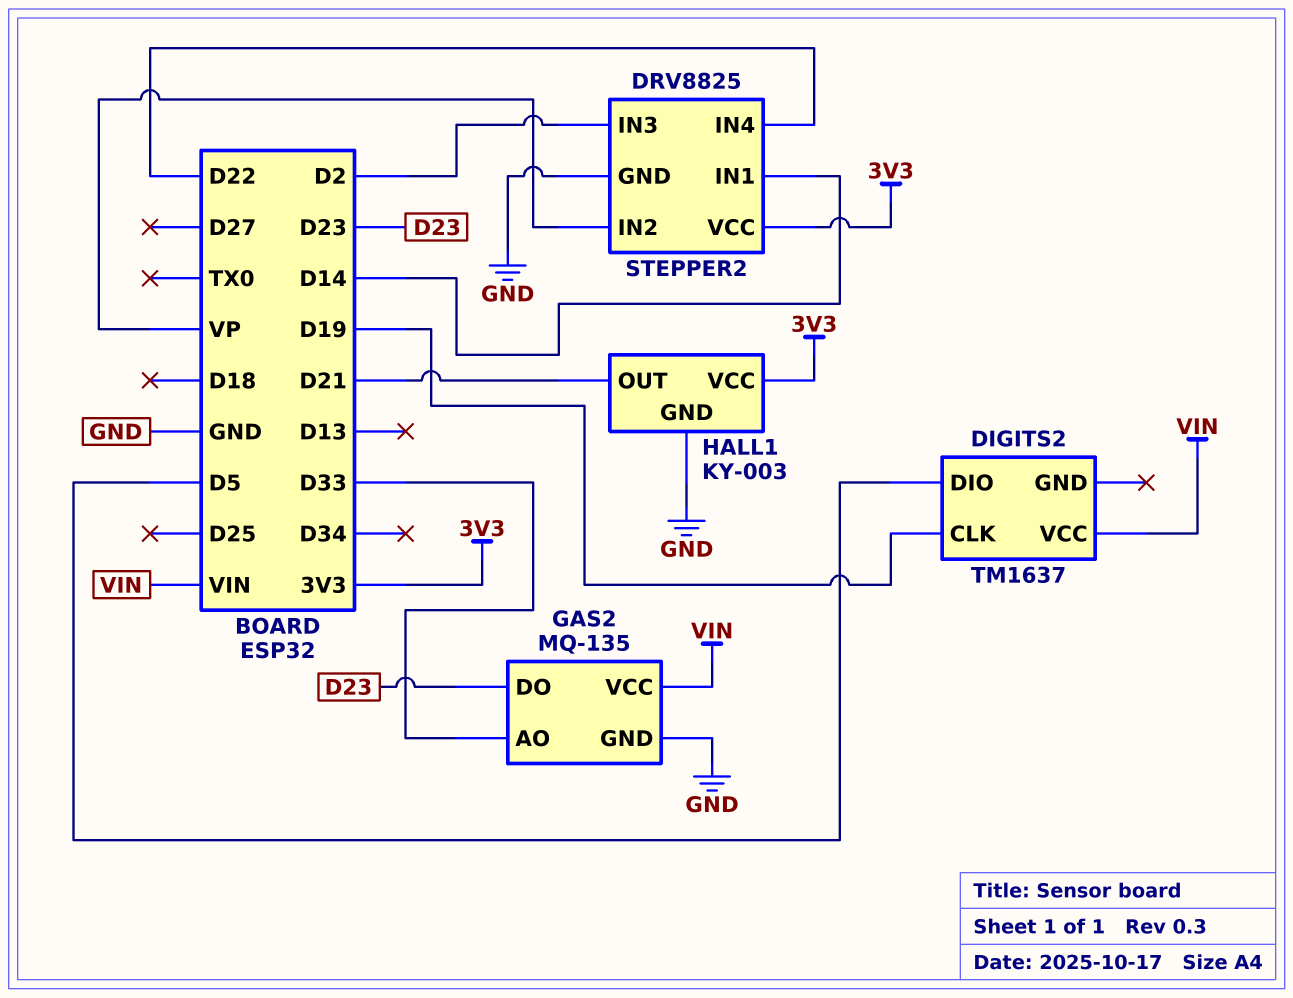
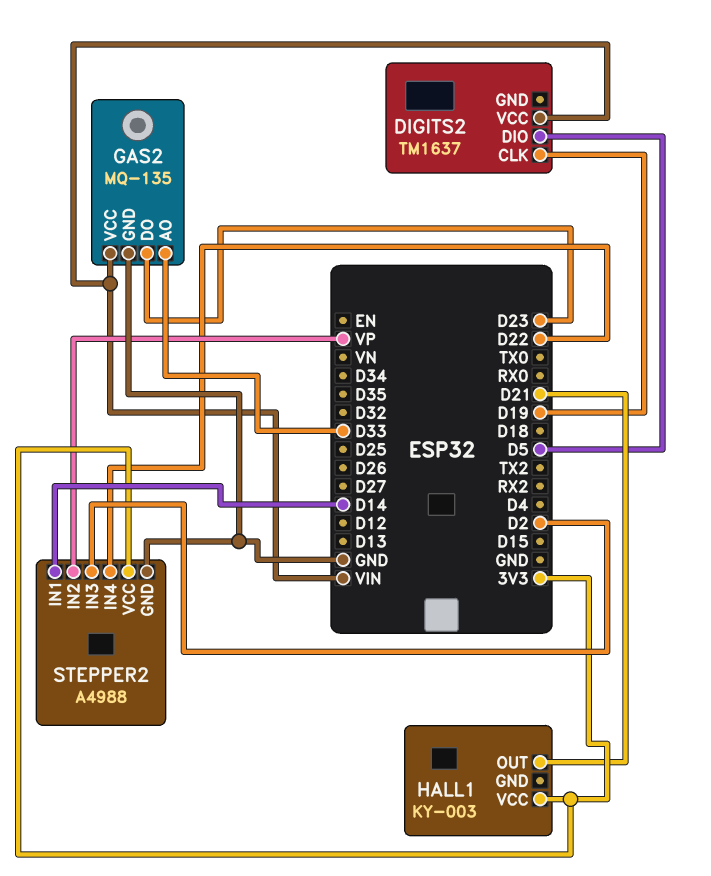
HALL1 pin GND: GND -> none
STEPPER2: DRV8825 -> A4988

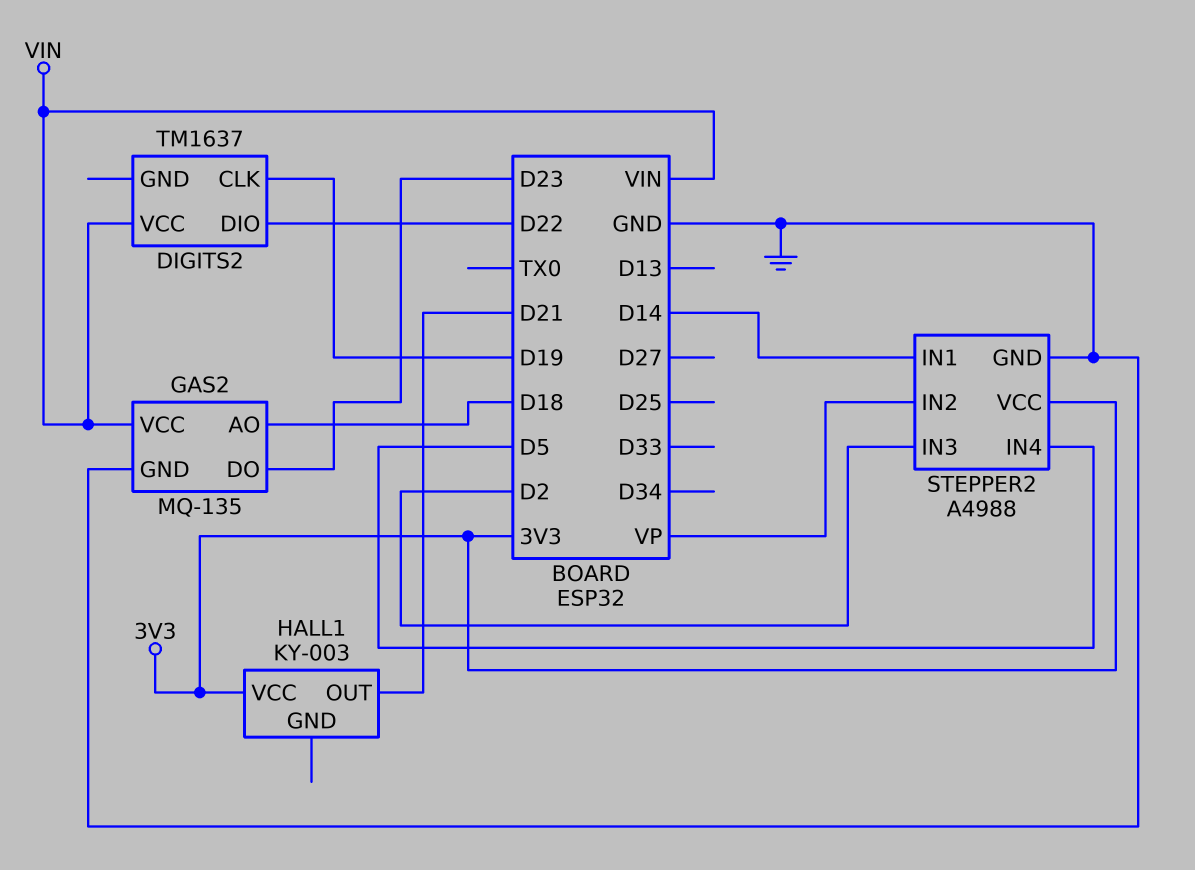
DIGITS2 pin DIO: D5 -> D22
GAS2 pin AO: D33 -> D18
STEPPER2 pin IN4: D22 -> D5

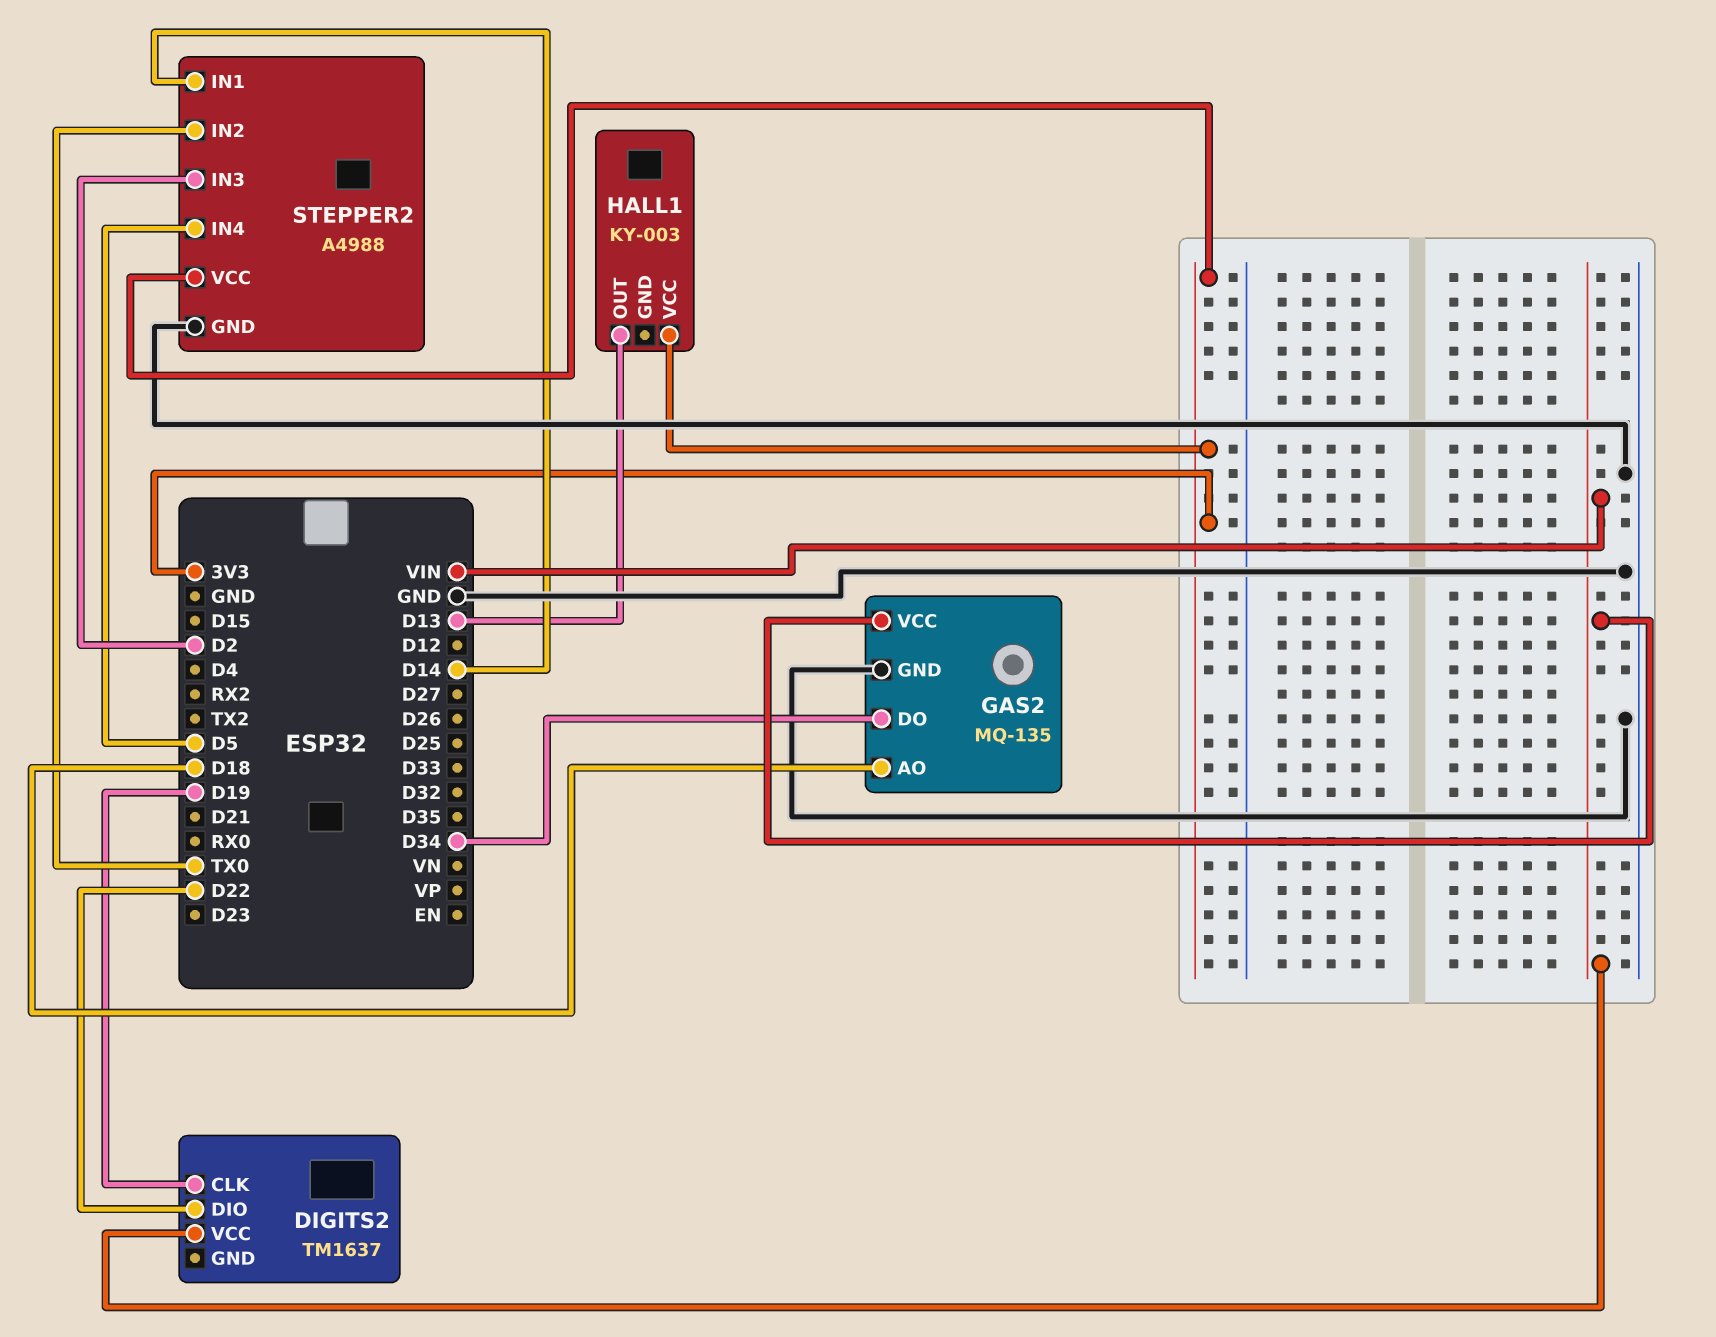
GAS2 pin DO: D23 -> D34
HALL1 pin OUT: D21 -> D13
STEPPER2 pin IN2: VP -> TX0

